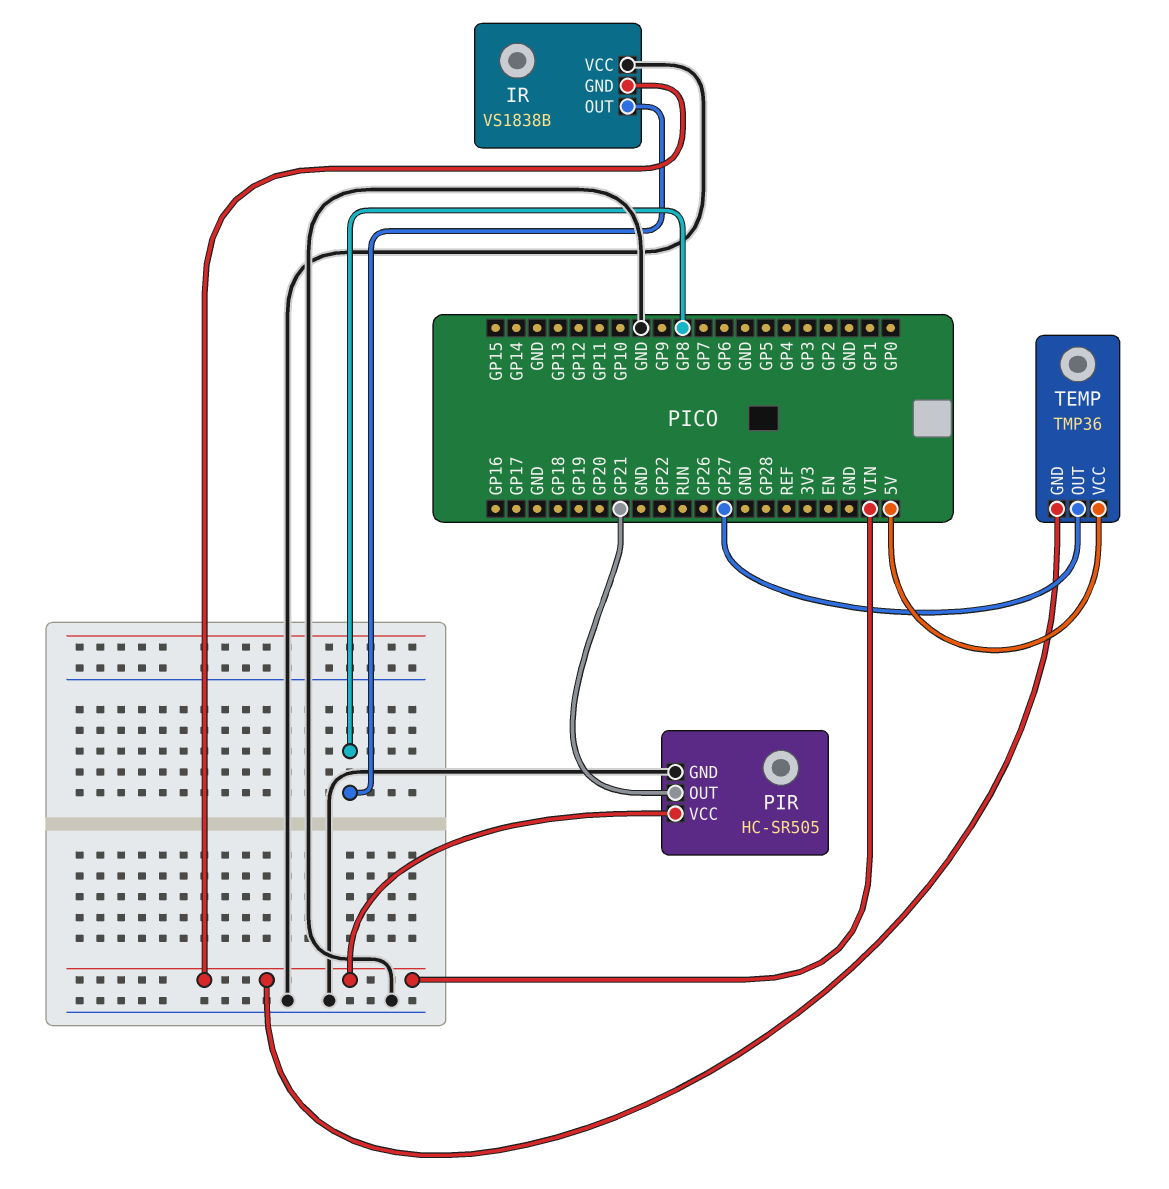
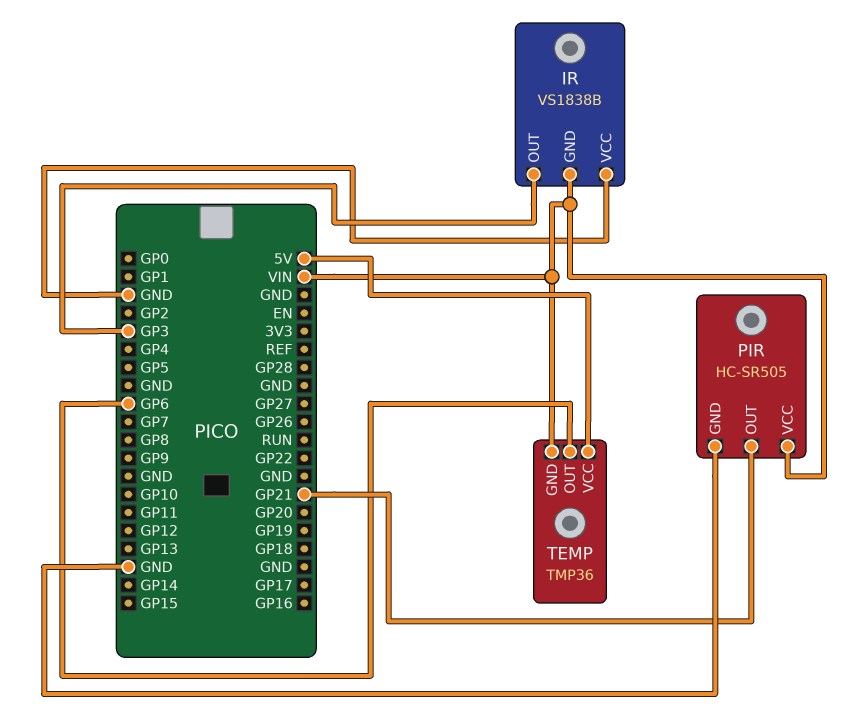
IR pin OUT: GP8 -> GP3
TEMP pin OUT: GP27 -> GP6

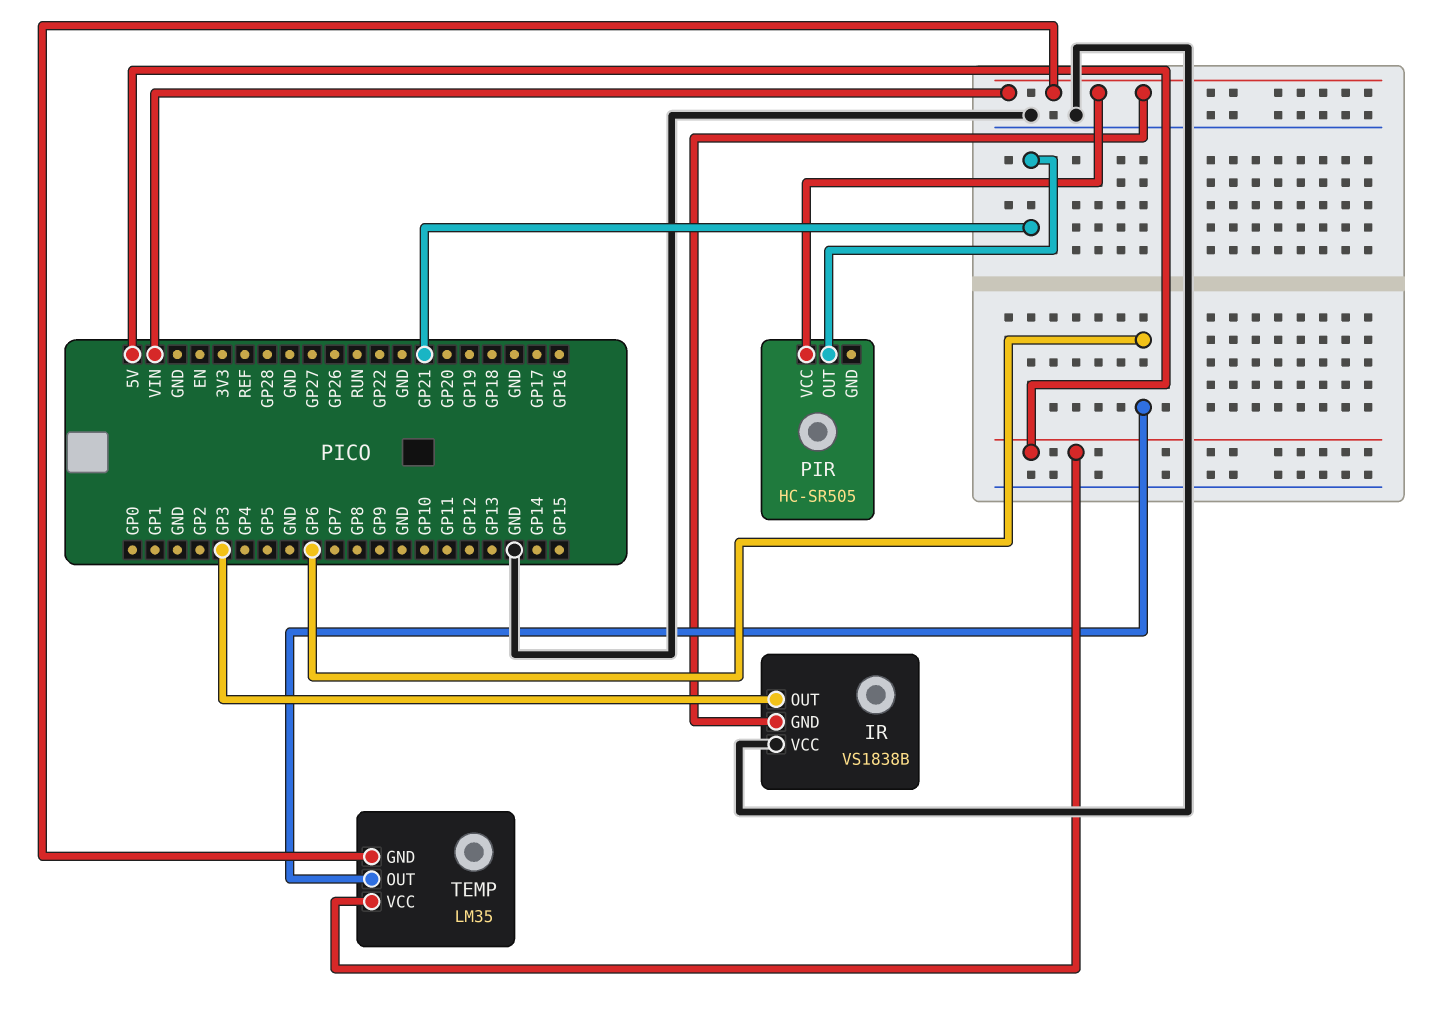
PIR pin GND: GND -> none
TEMP: TMP36 -> LM35

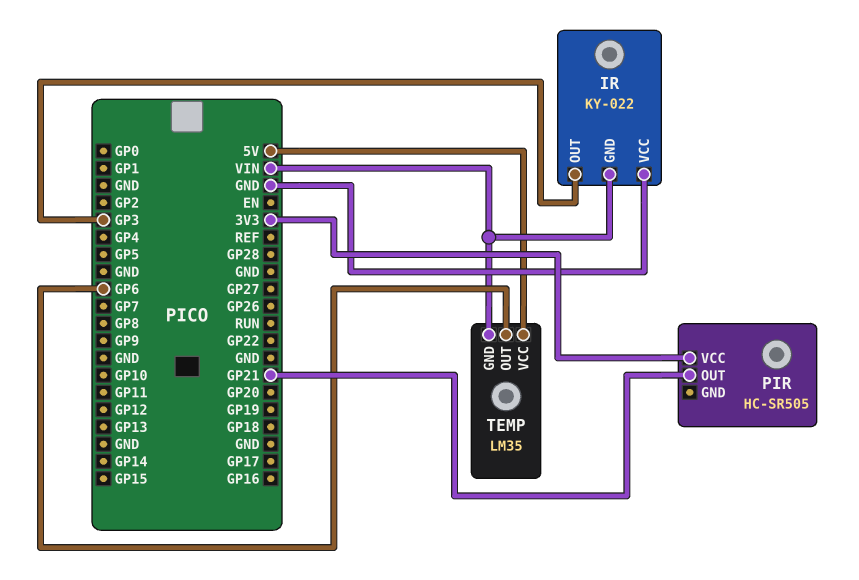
IR: VS1838B -> KY-022
PIR pin VCC: VIN -> 3V3

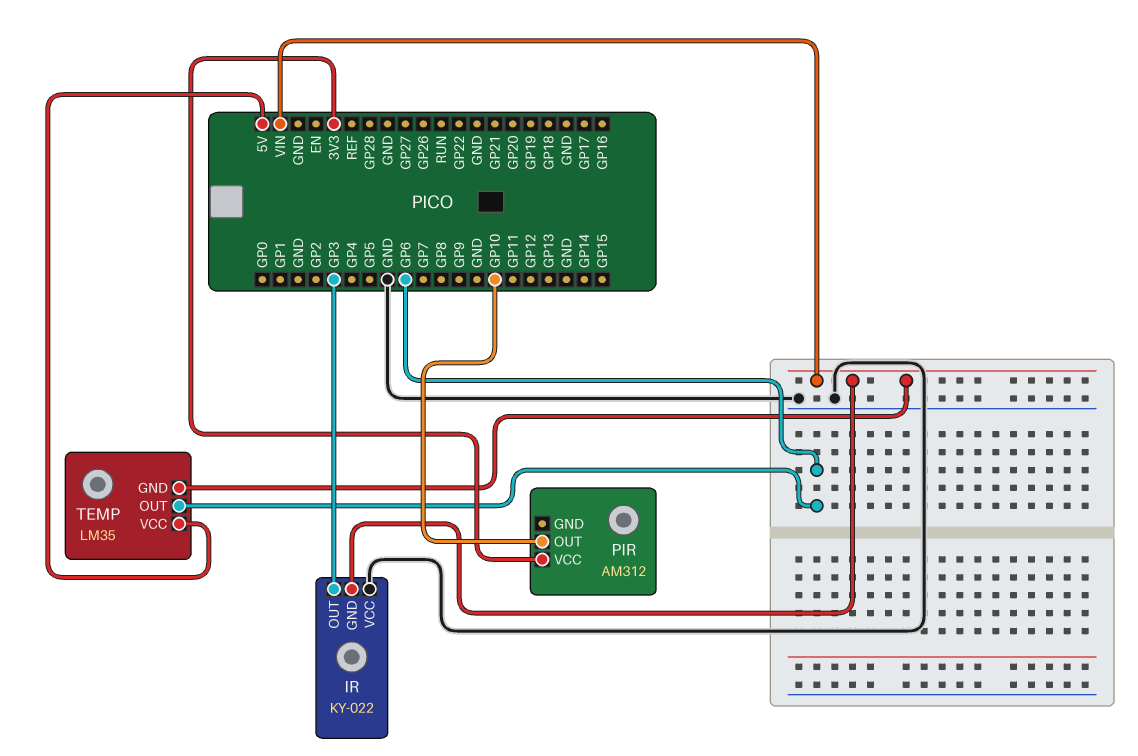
PIR: HC-SR505 -> AM312
PIR pin OUT: GP21 -> GP10

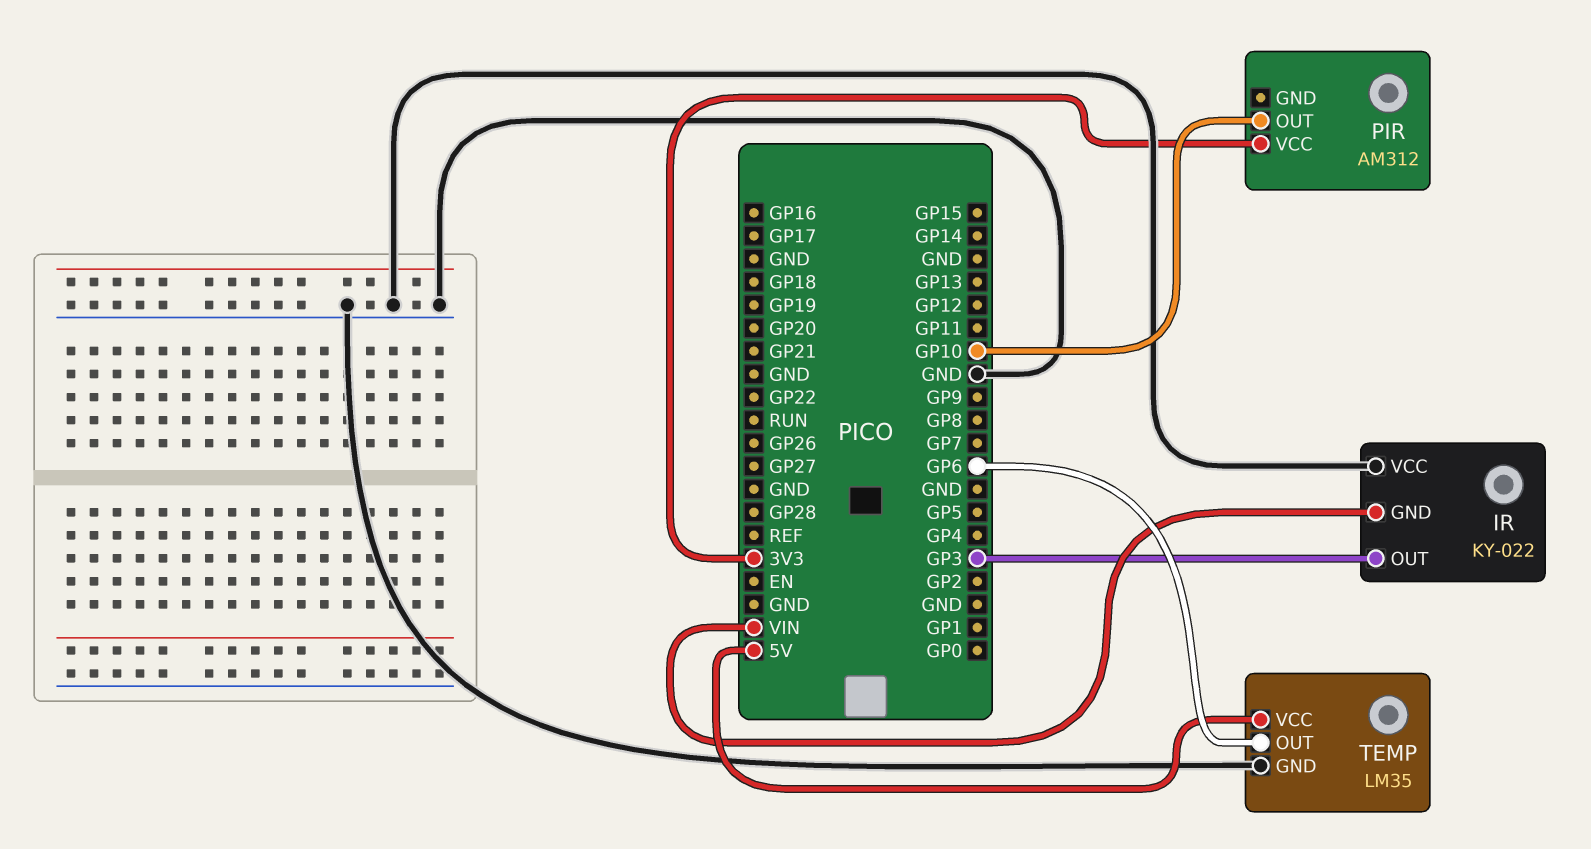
TEMP pin GND: VIN -> GND

